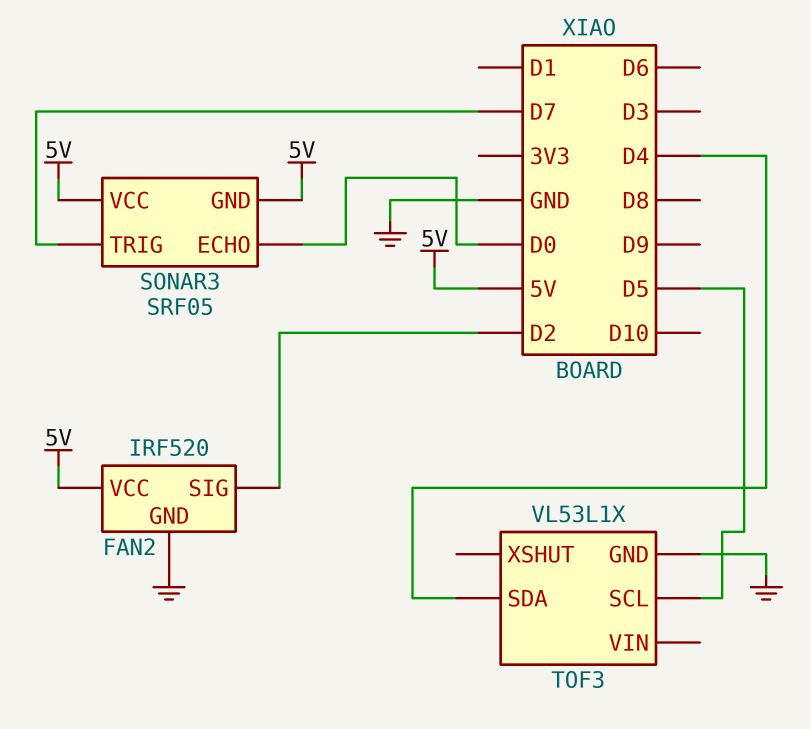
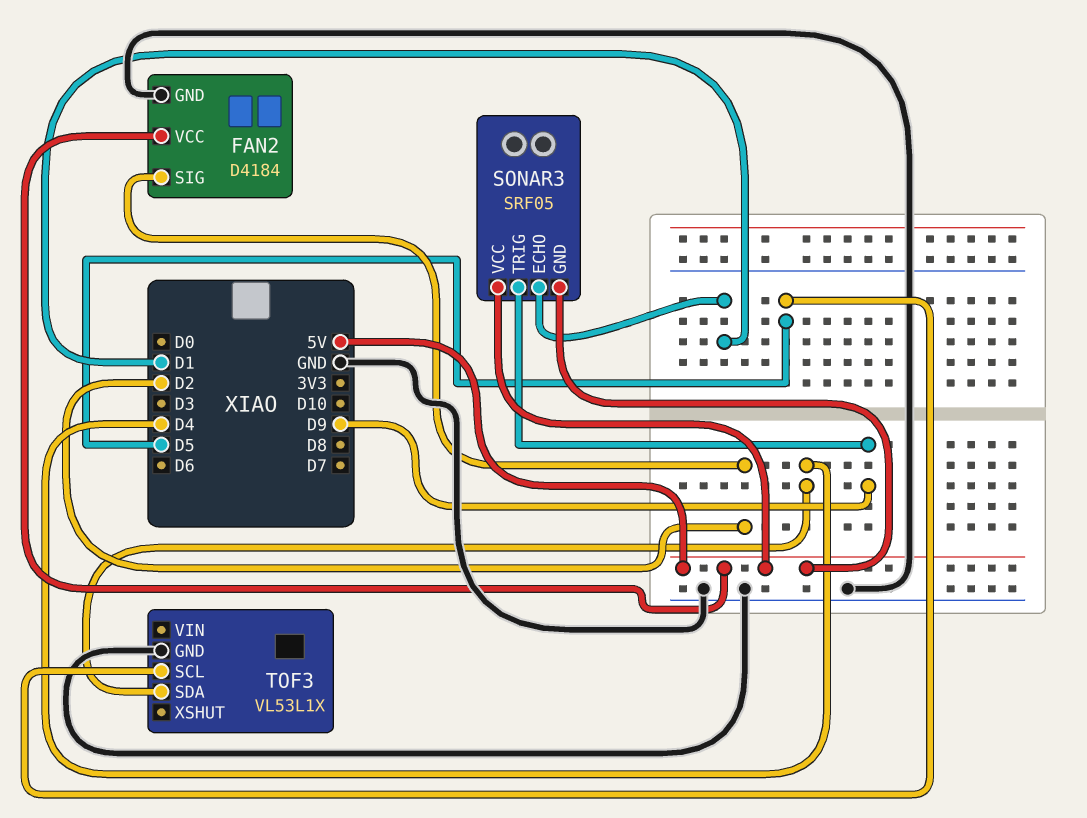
FAN2: IRF520 -> D4184
SONAR3 pin ECHO: D0 -> D1
SONAR3 pin TRIG: D7 -> D9

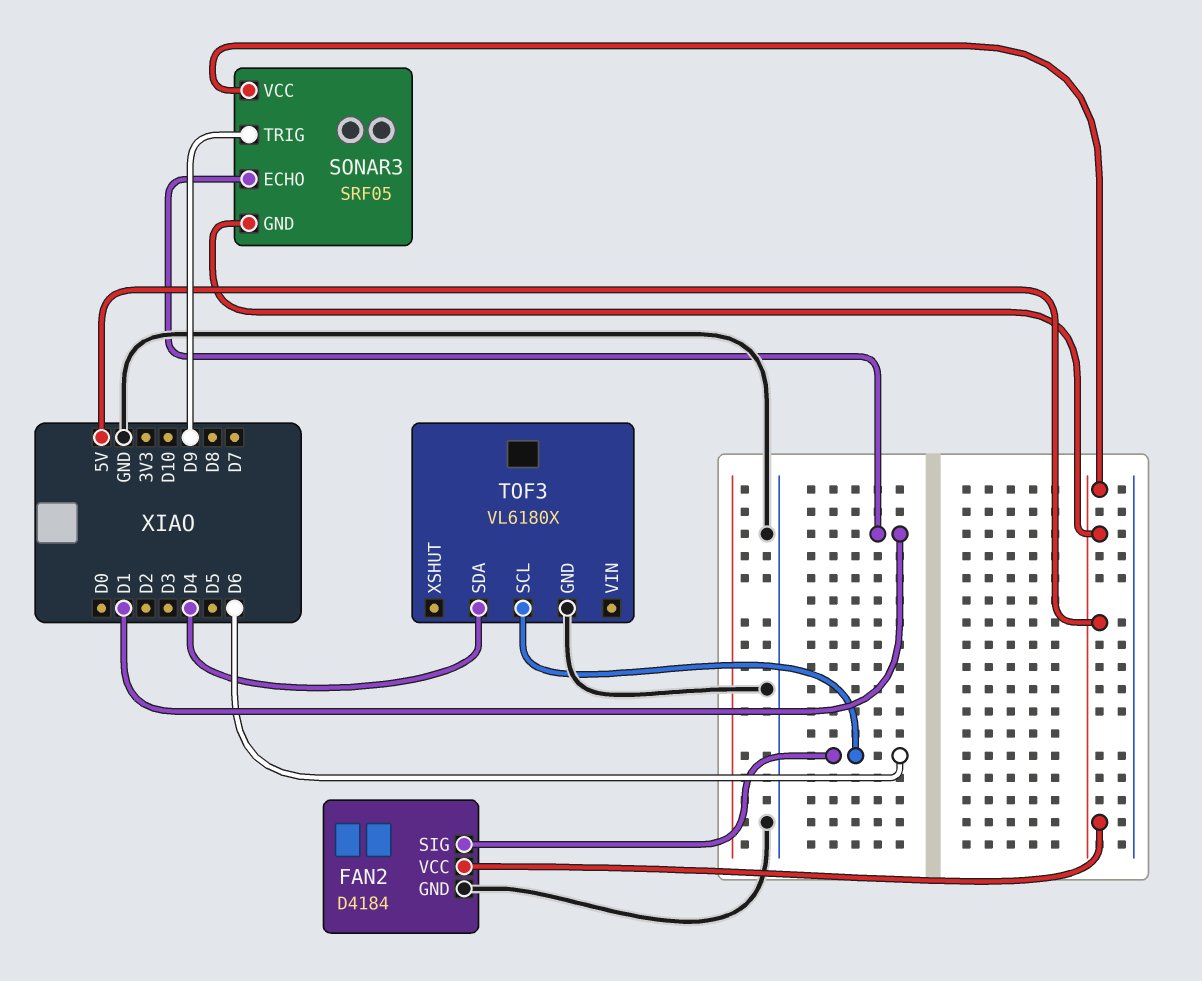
FAN2 pin SIG: D2 -> D6
TOF3: VL53L1X -> VL6180X
TOF3 pin SCL: D5 -> D6

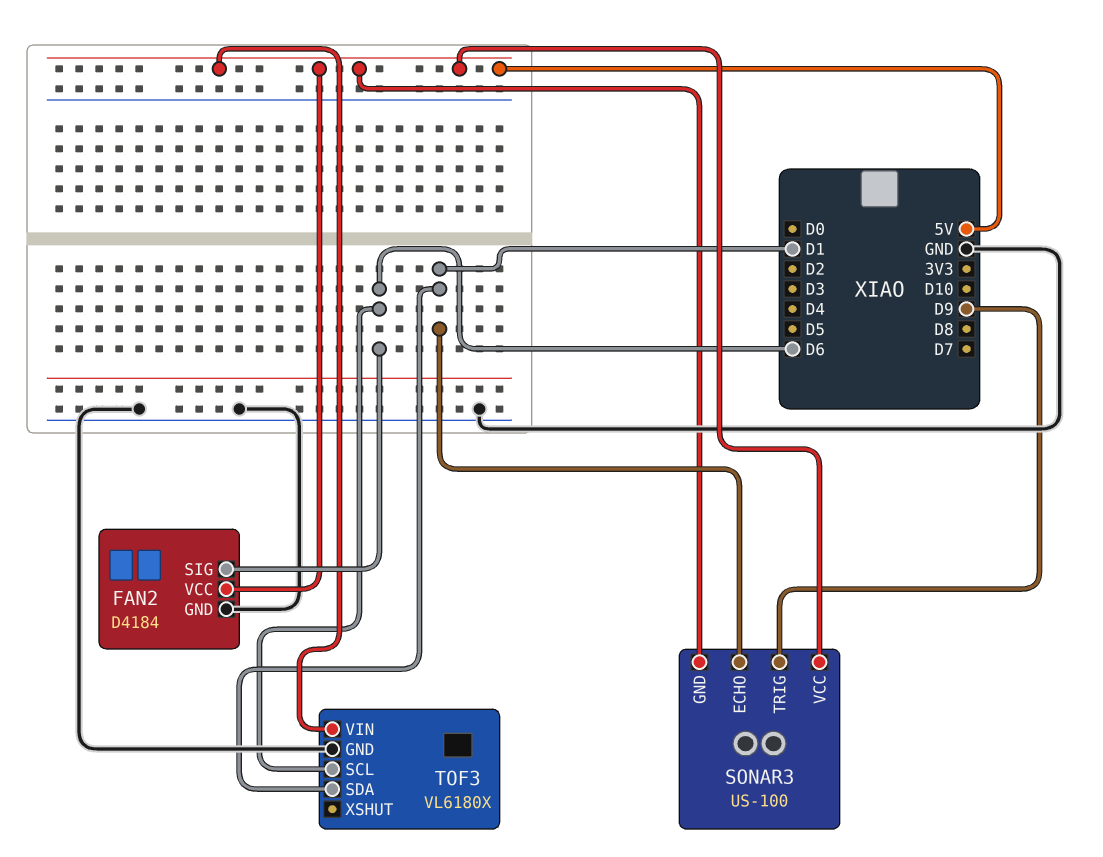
SONAR3: SRF05 -> US-100
TOF3 pin SDA: D4 -> D1
TOF3 pin VIN: none -> 5V

